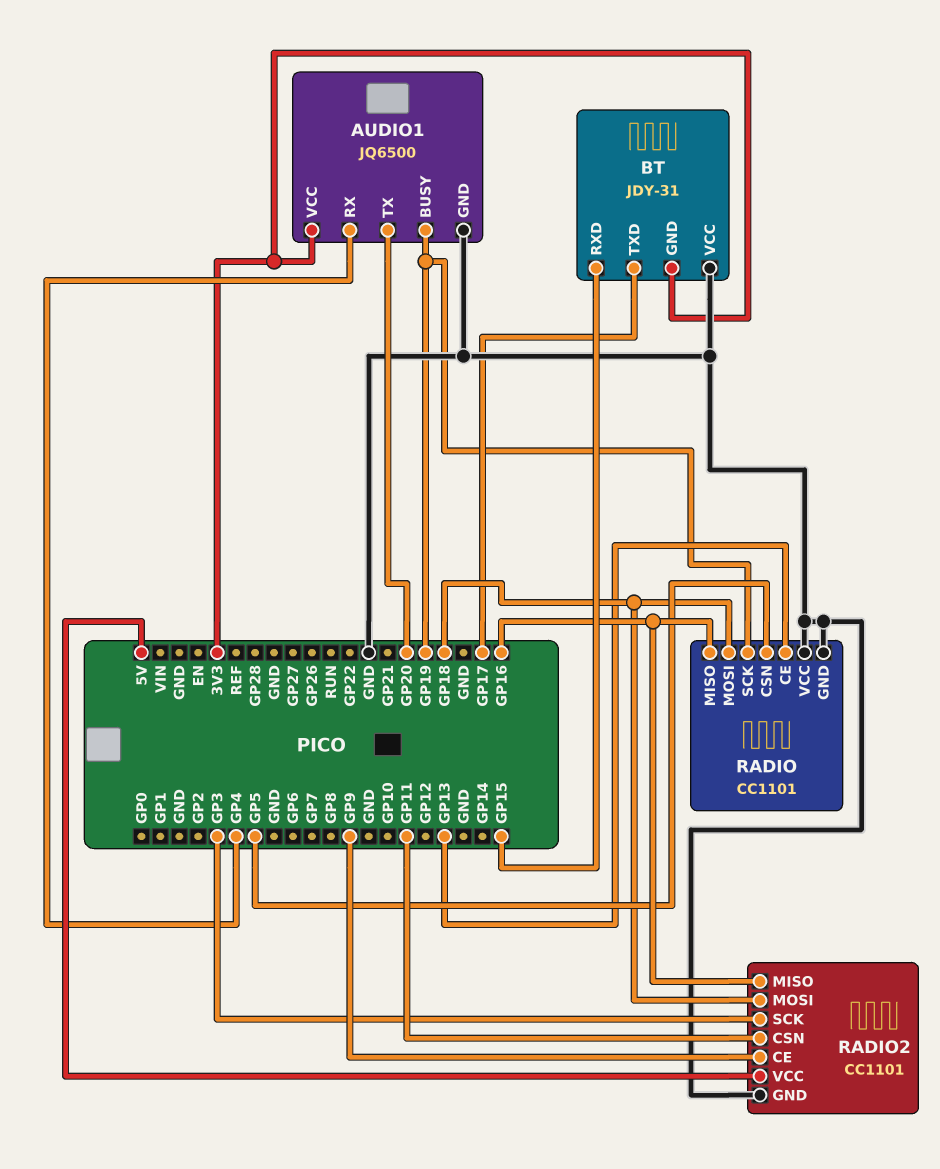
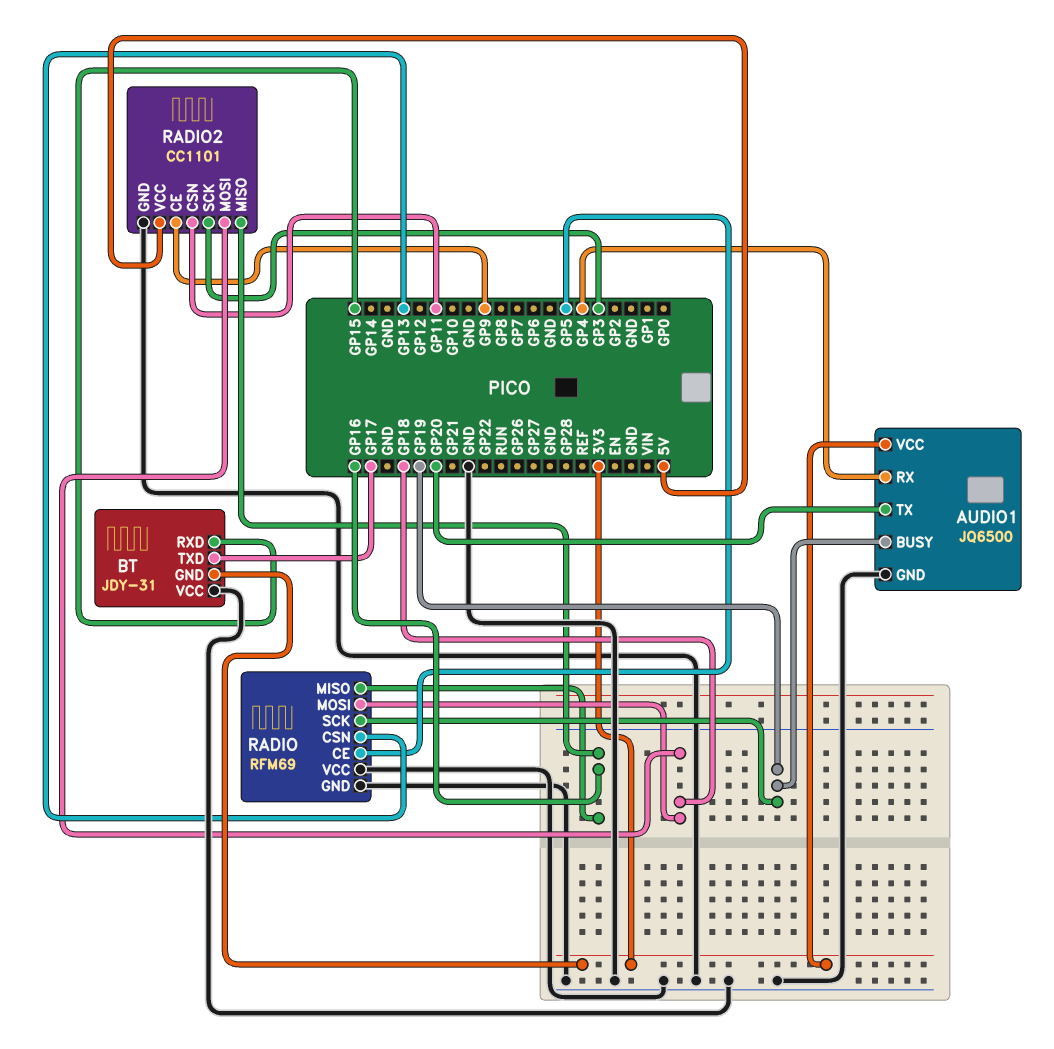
RADIO: CC1101 -> RFM69
RADIO pin CE: GP13 -> GP5
RADIO pin CSN: GP5 -> GP13

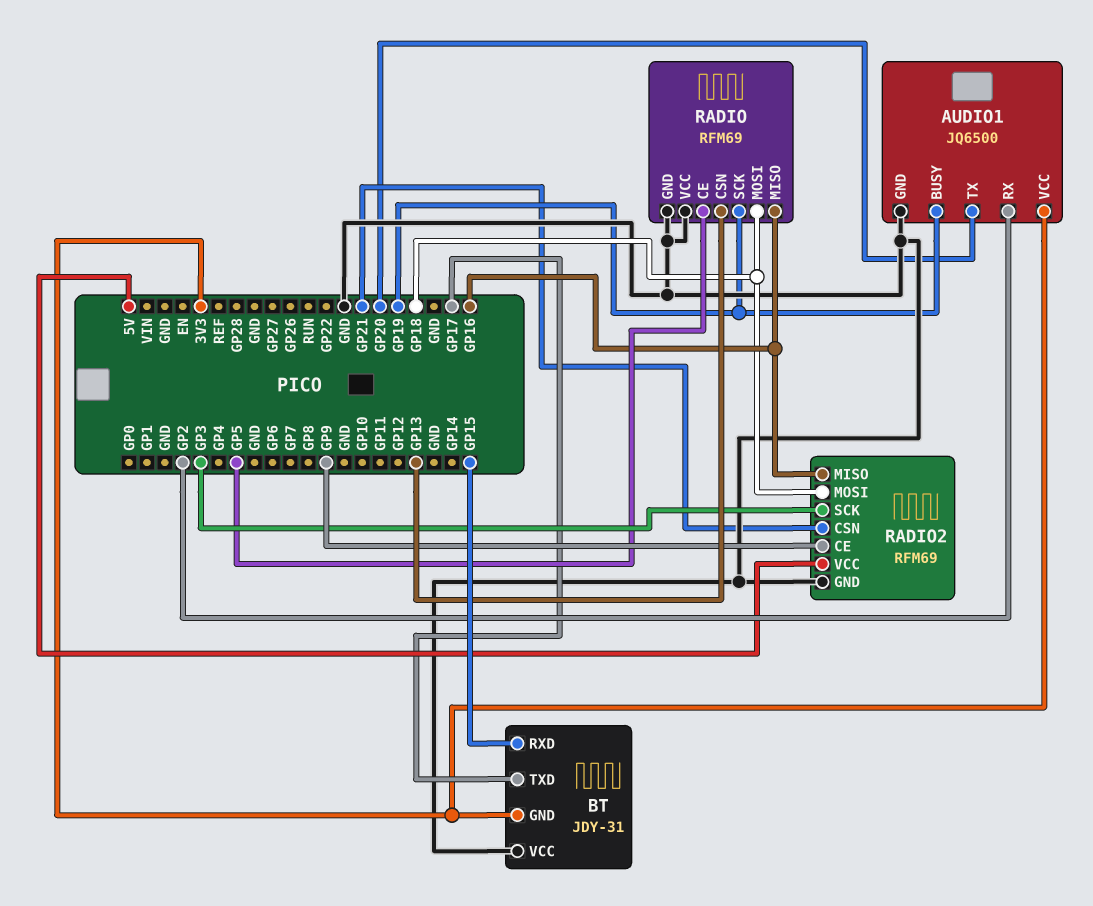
AUDIO1 pin RX: GP4 -> GP2
RADIO2: CC1101 -> RFM69
RADIO2 pin CSN: GP11 -> GP21

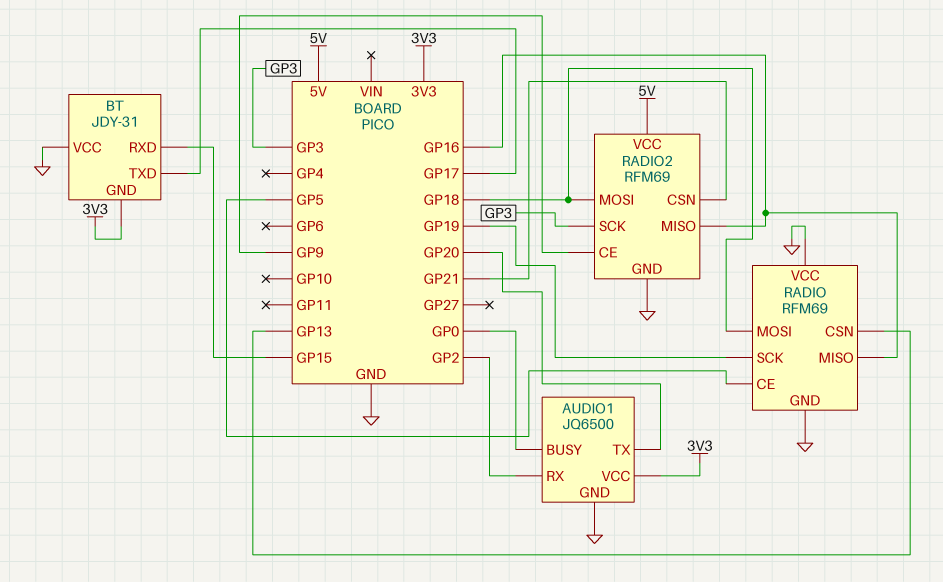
AUDIO1 pin BUSY: GP19 -> GP0

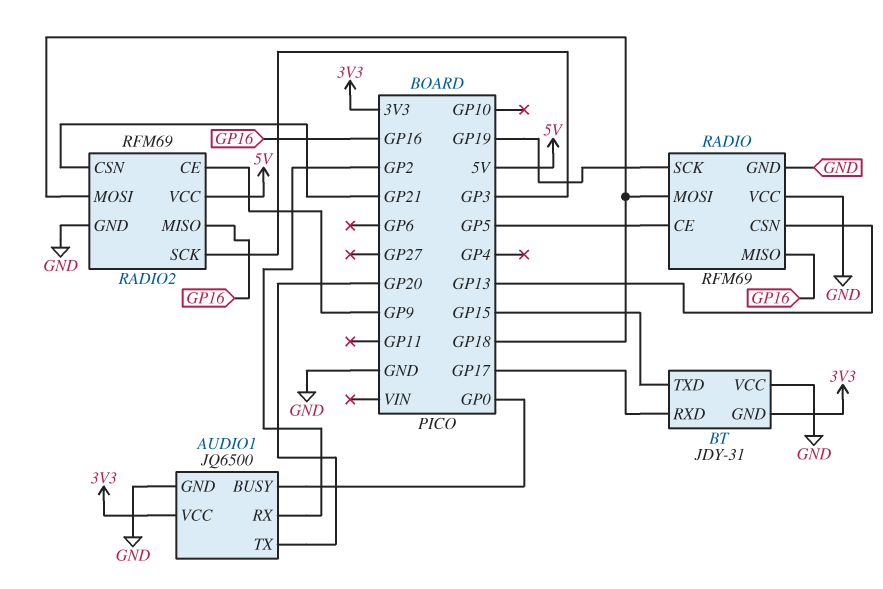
BT pin RXD: GP15 -> GP17
BT pin TXD: GP17 -> GP15

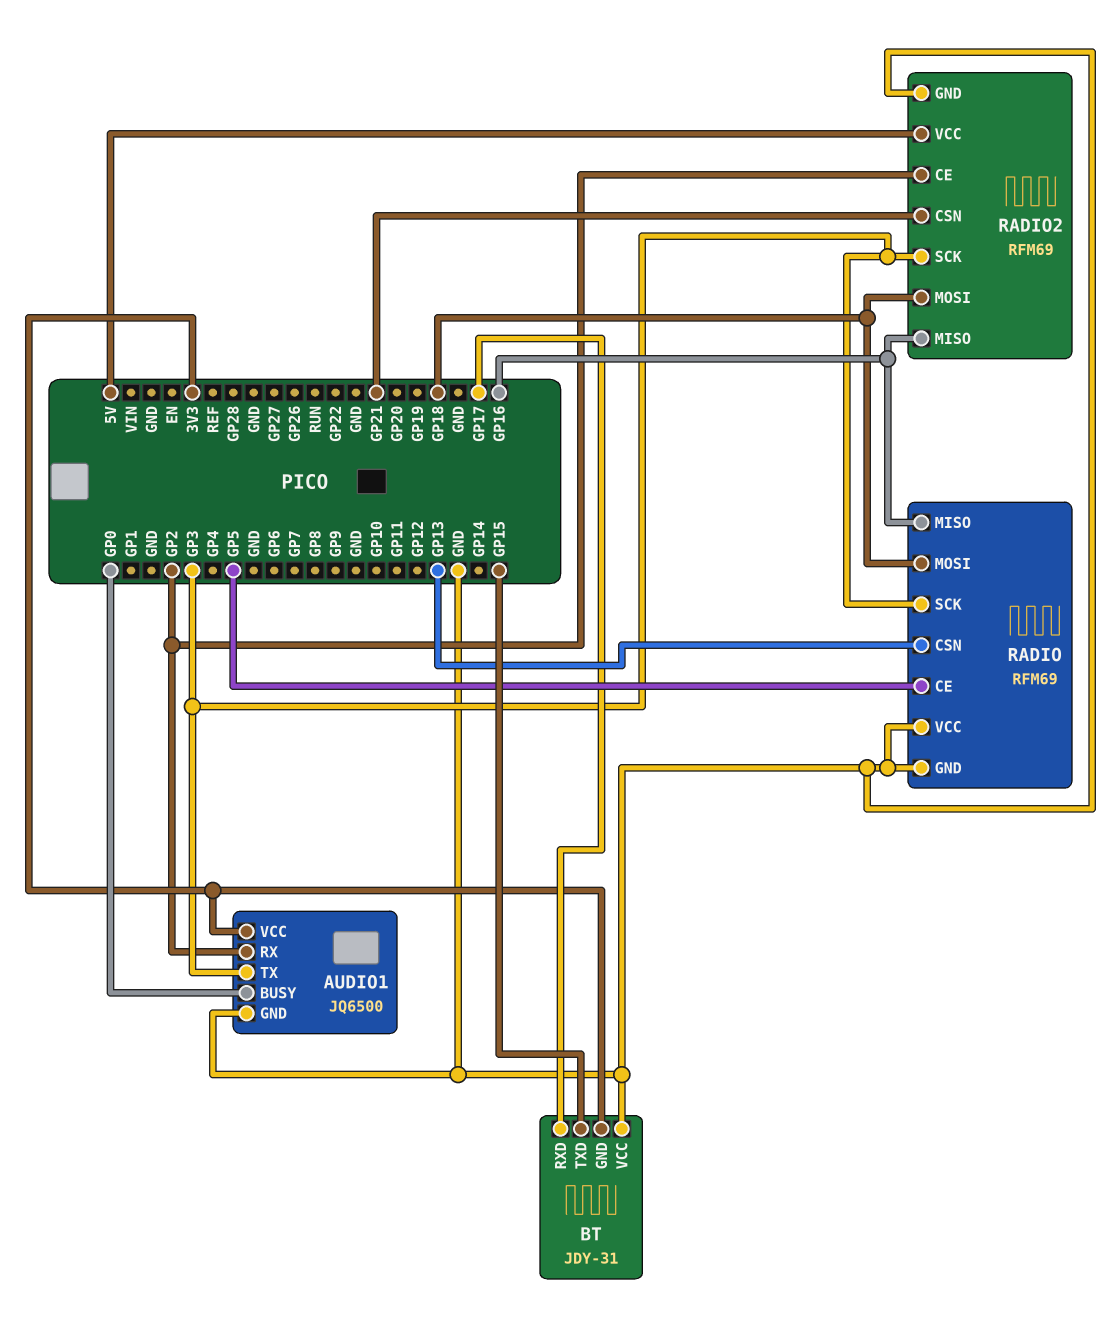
AUDIO1 pin TX: GP20 -> GP3
RADIO pin SCK: GP19 -> GP3
RADIO2 pin CE: GP9 -> GP2

